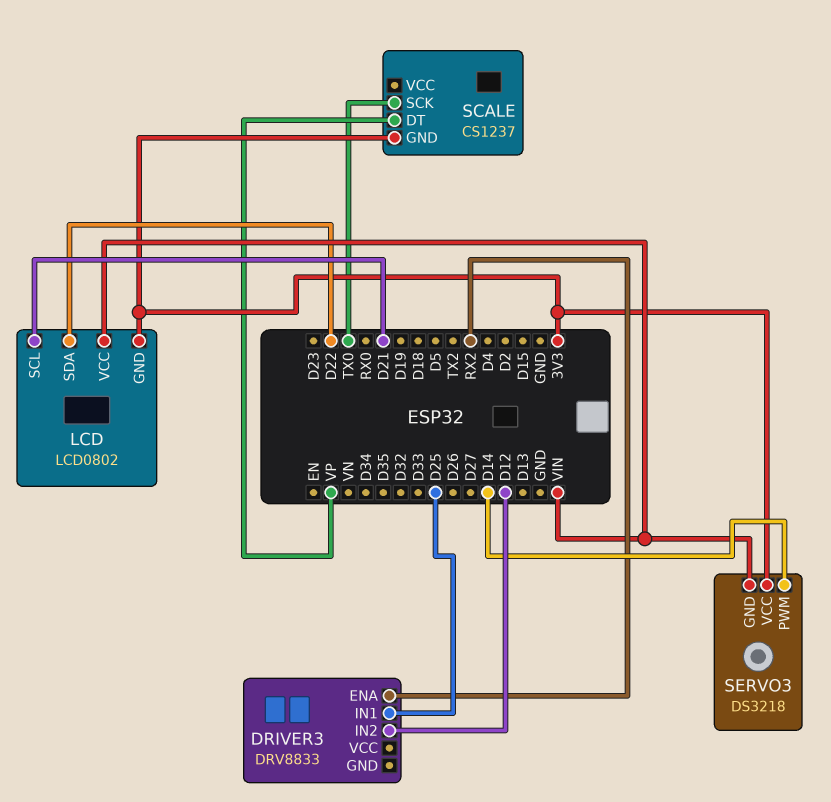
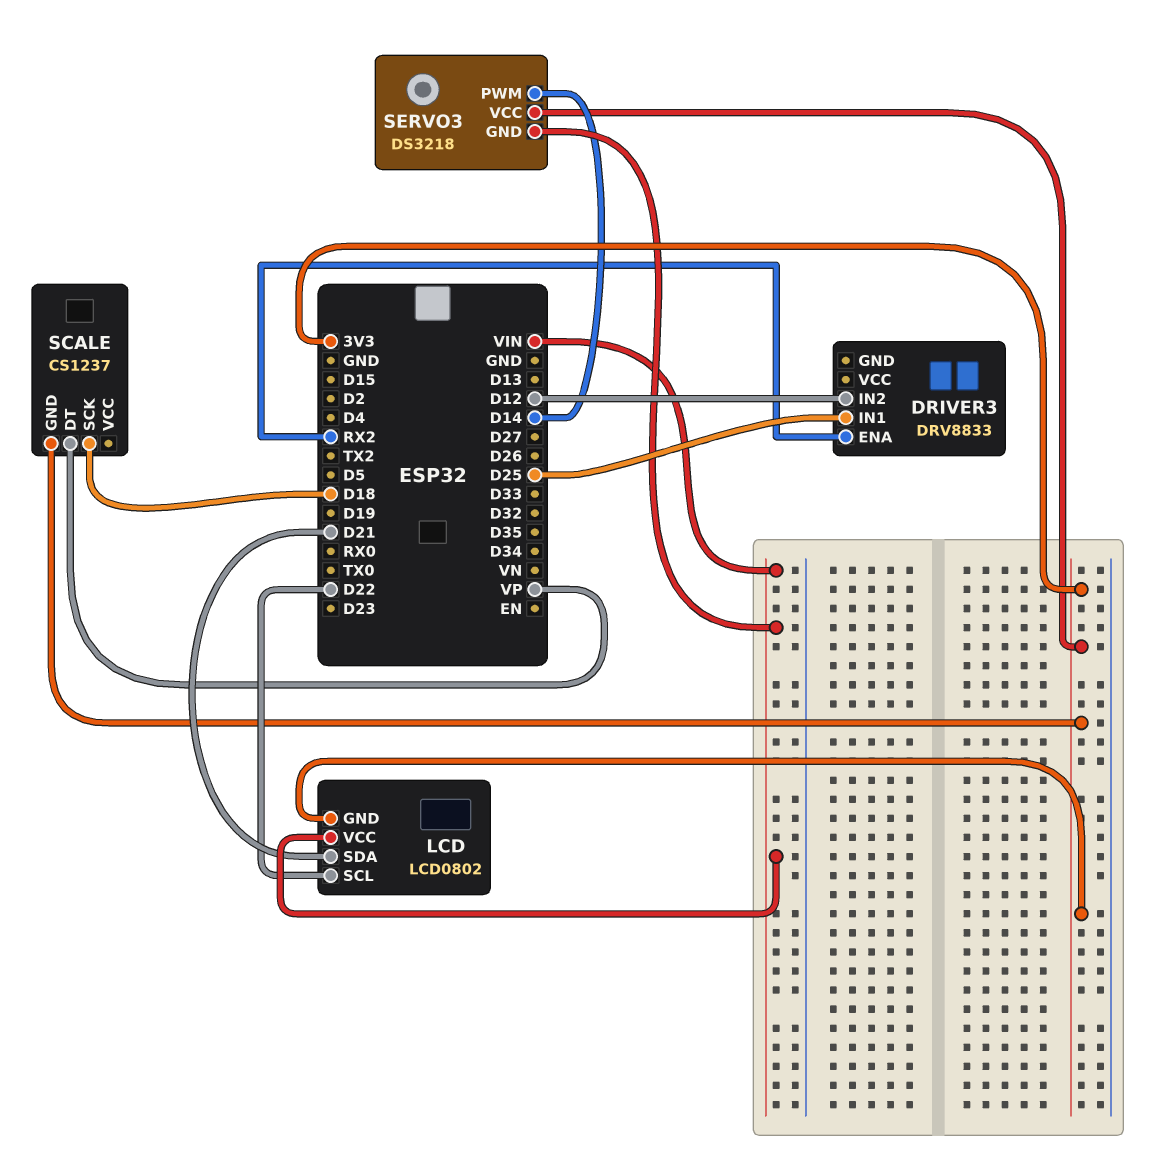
LCD pin SCL: D21 -> D22
LCD pin SDA: D22 -> D21
SCALE pin SCK: TX0 -> D18

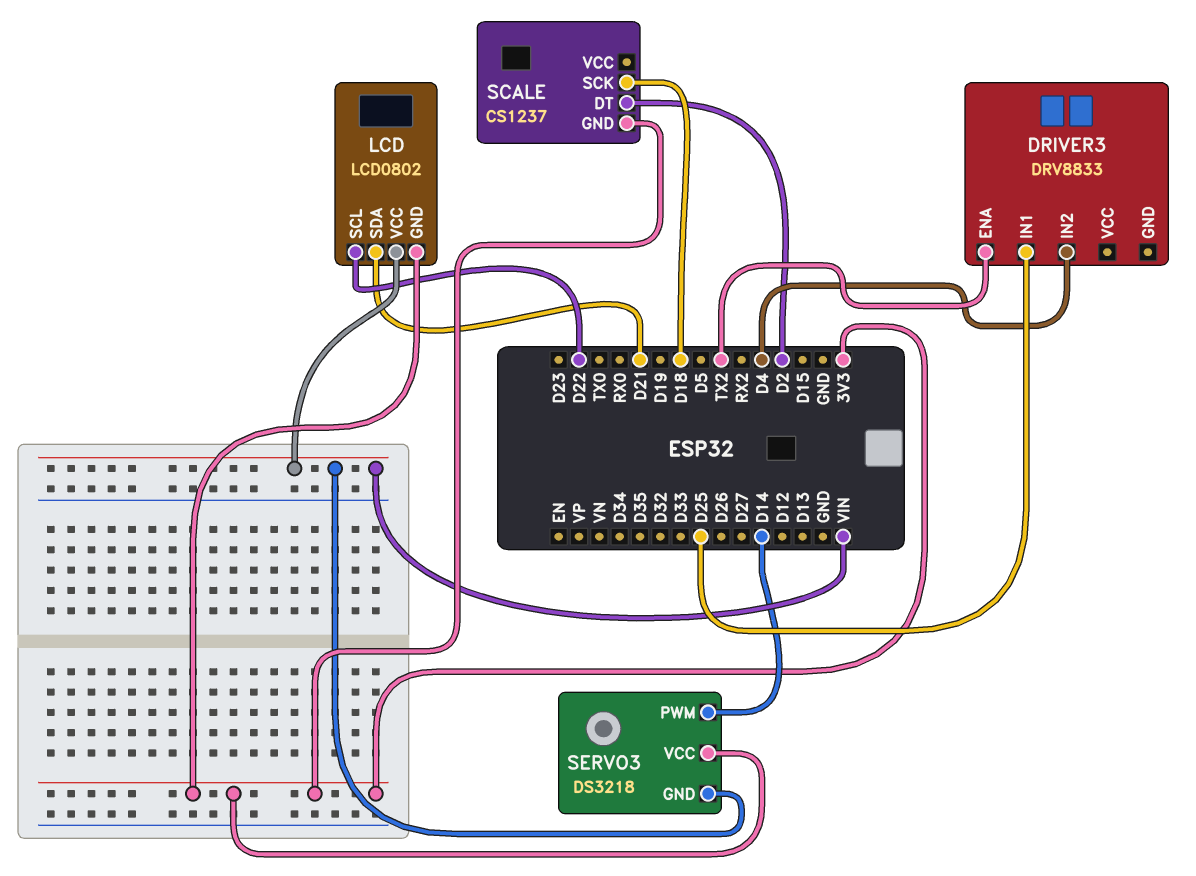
DRIVER3 pin ENA: RX2 -> TX2
DRIVER3 pin IN2: D12 -> D4
SCALE pin DT: VP -> D2

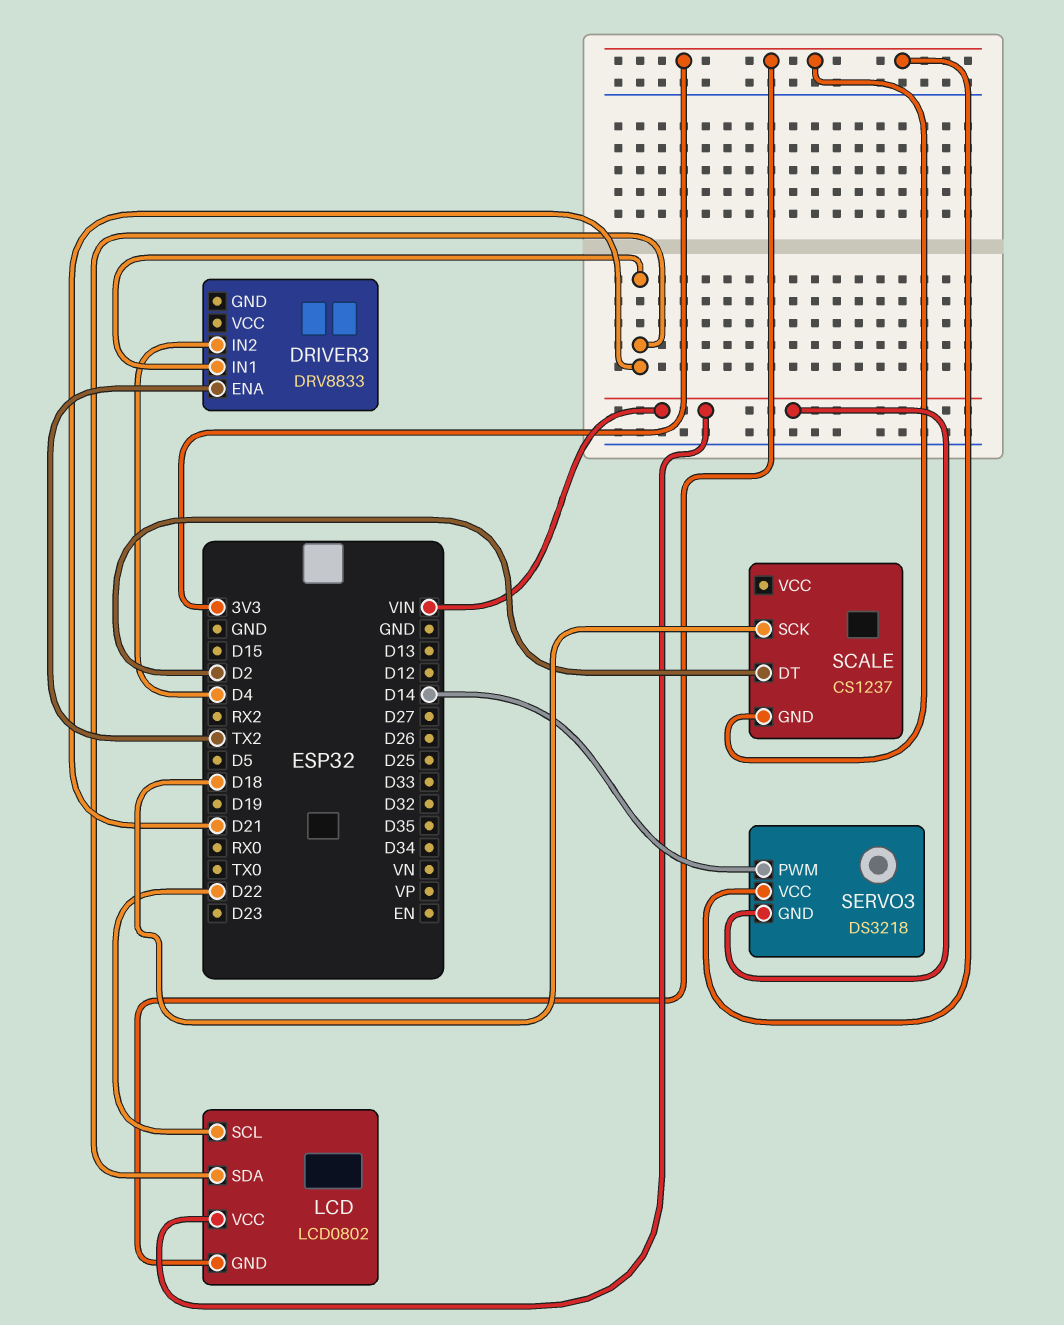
DRIVER3 pin IN1: D25 -> D21

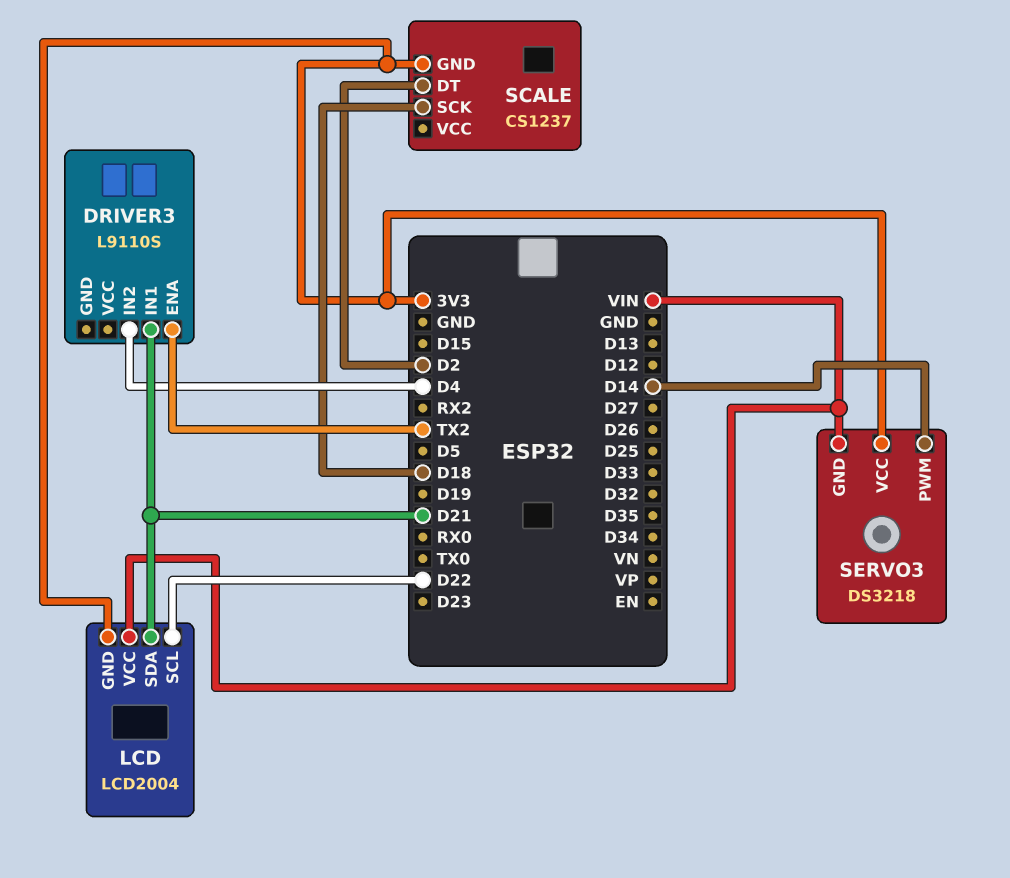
DRIVER3: DRV8833 -> L9110S
LCD: LCD0802 -> LCD2004

